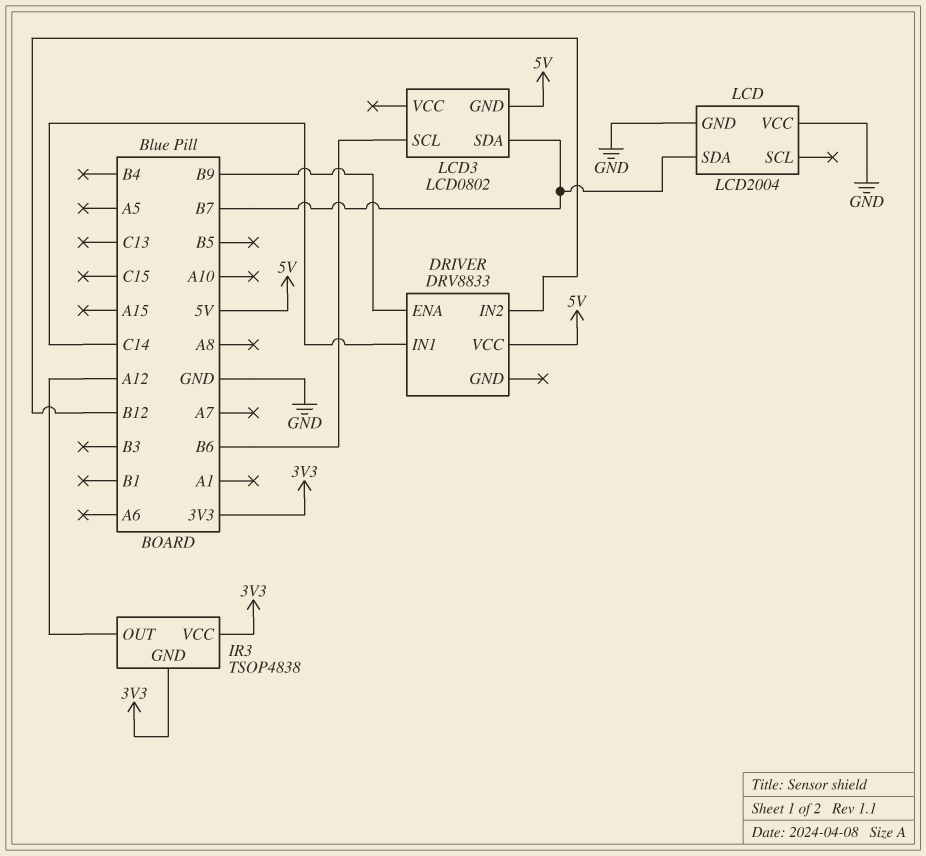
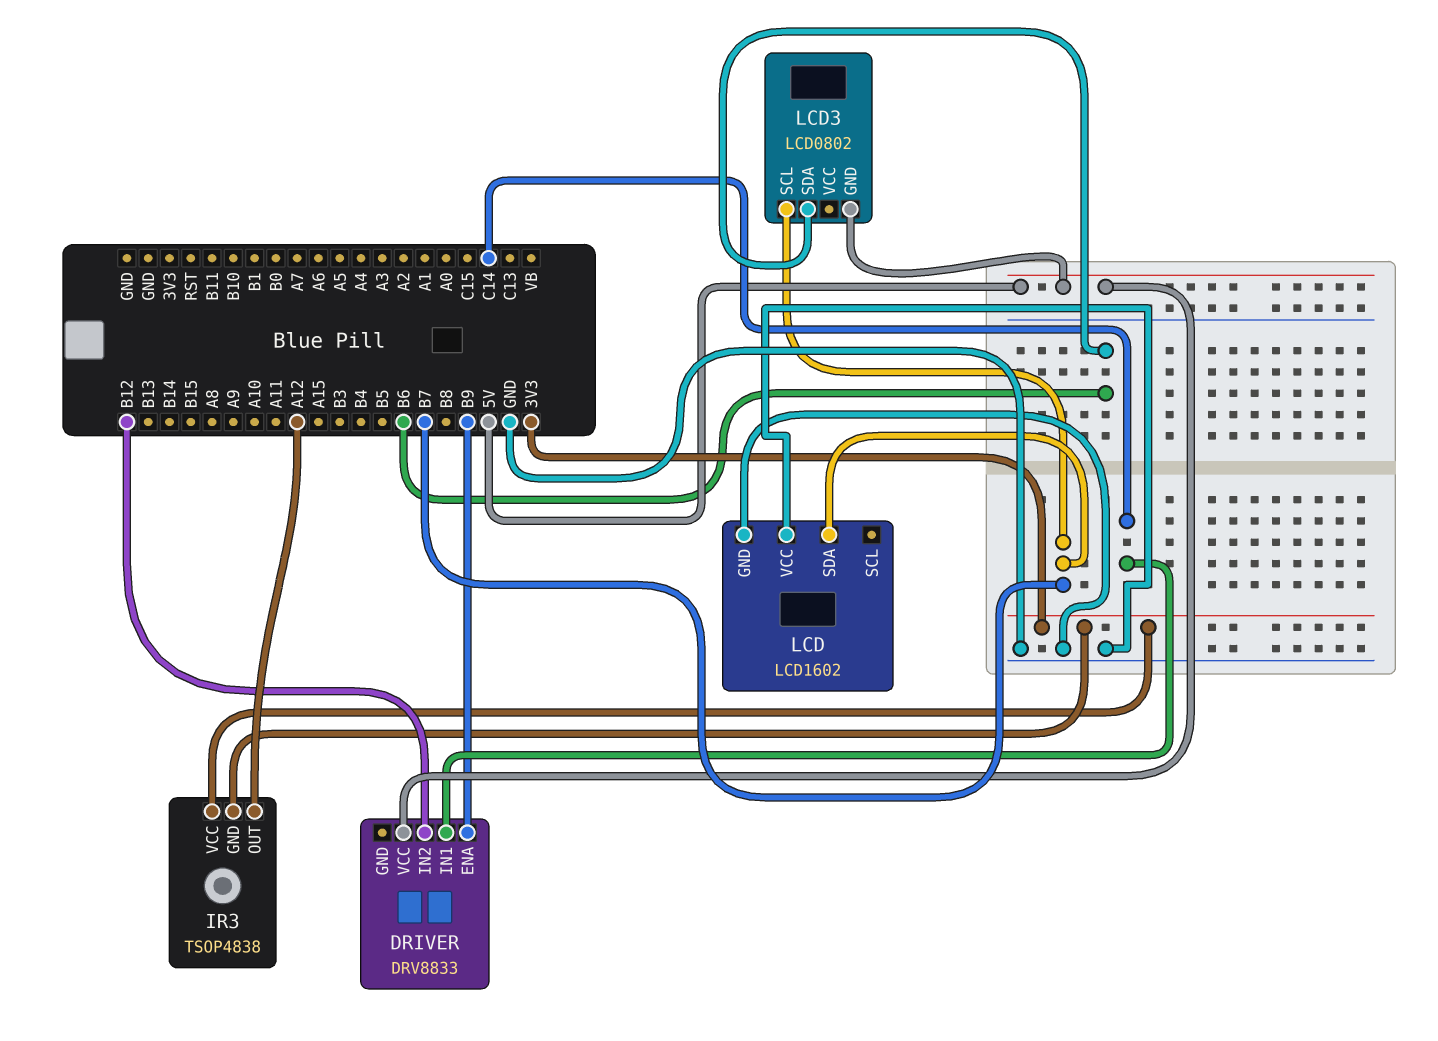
LCD: LCD2004 -> LCD1602
LCD3 pin SCL: B6 -> B7
LCD3 pin SDA: B7 -> B6

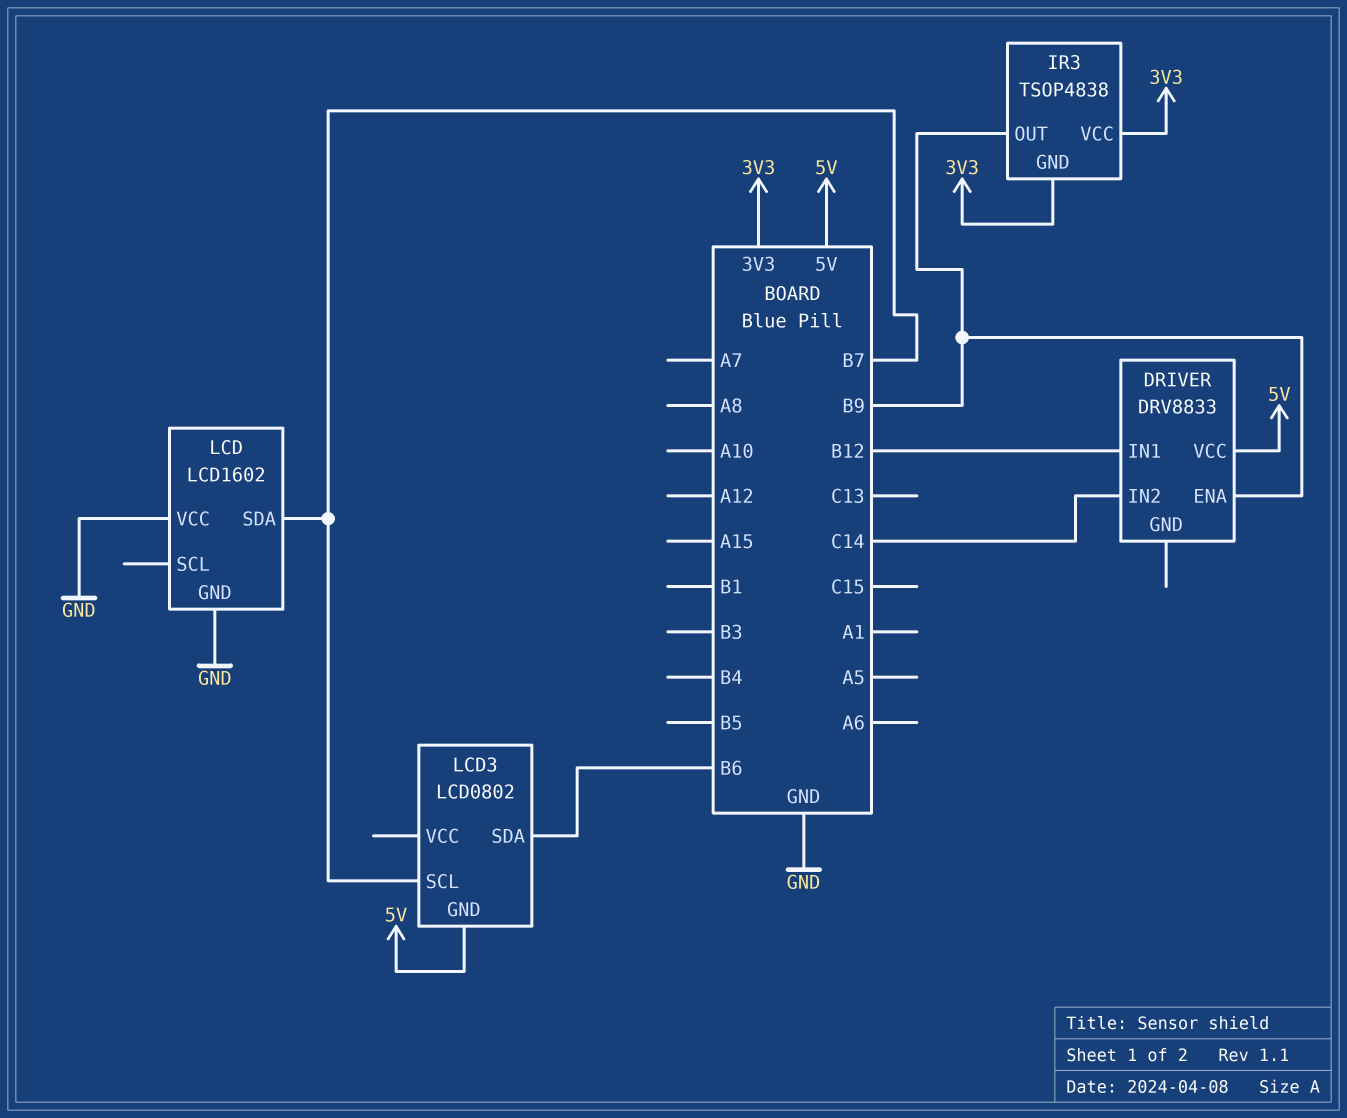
DRIVER pin IN1: C14 -> B12
DRIVER pin IN2: B12 -> C14
IR3 pin OUT: A12 -> B9

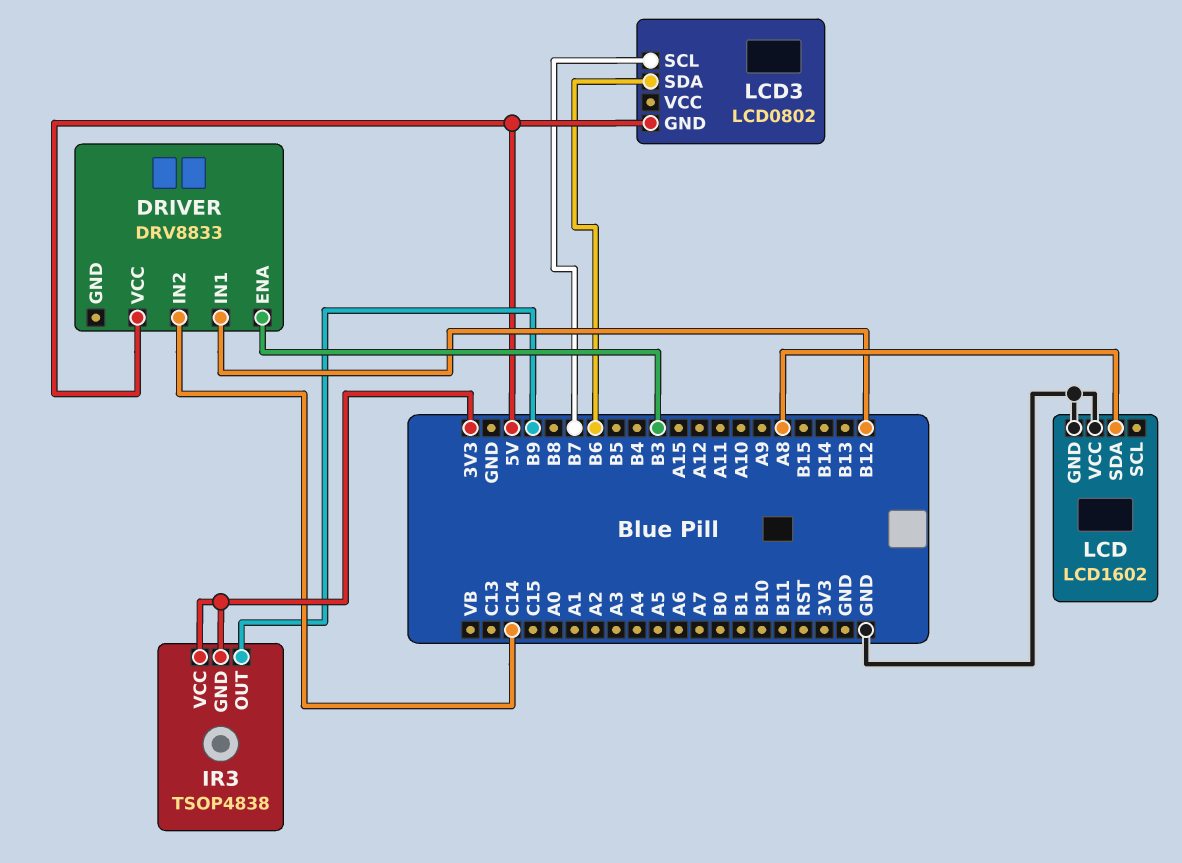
DRIVER pin ENA: B9 -> B3
LCD pin SDA: B7 -> A8

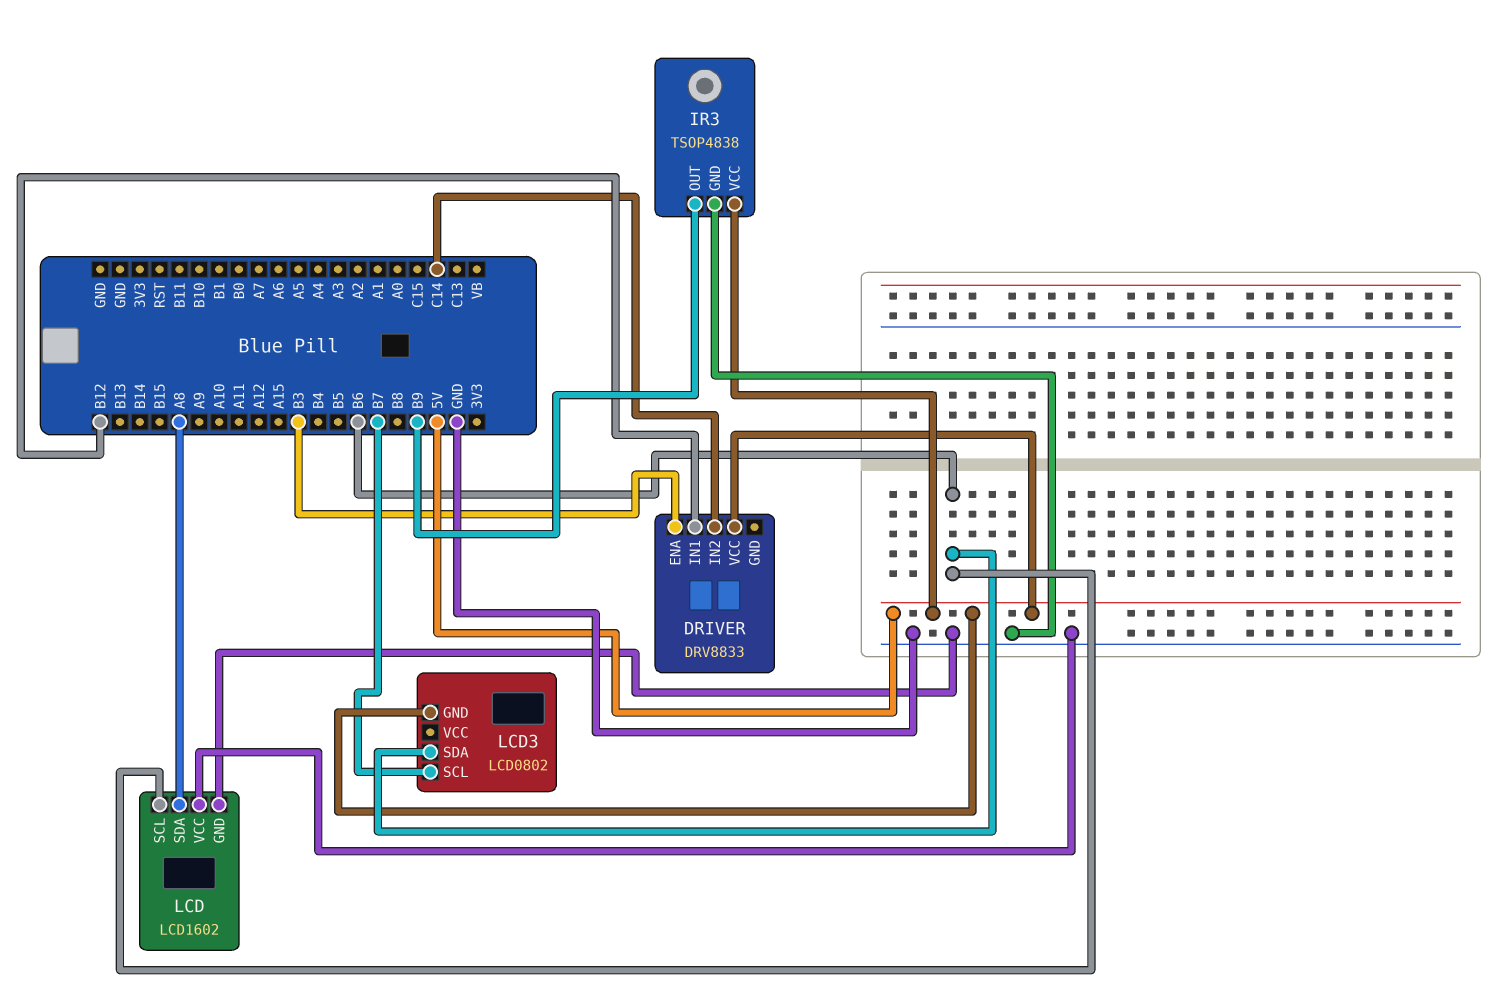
IR3 pin GND: 3V3 -> GND
IR3 pin VCC: 3V3 -> 5V
LCD pin SCL: none -> B6

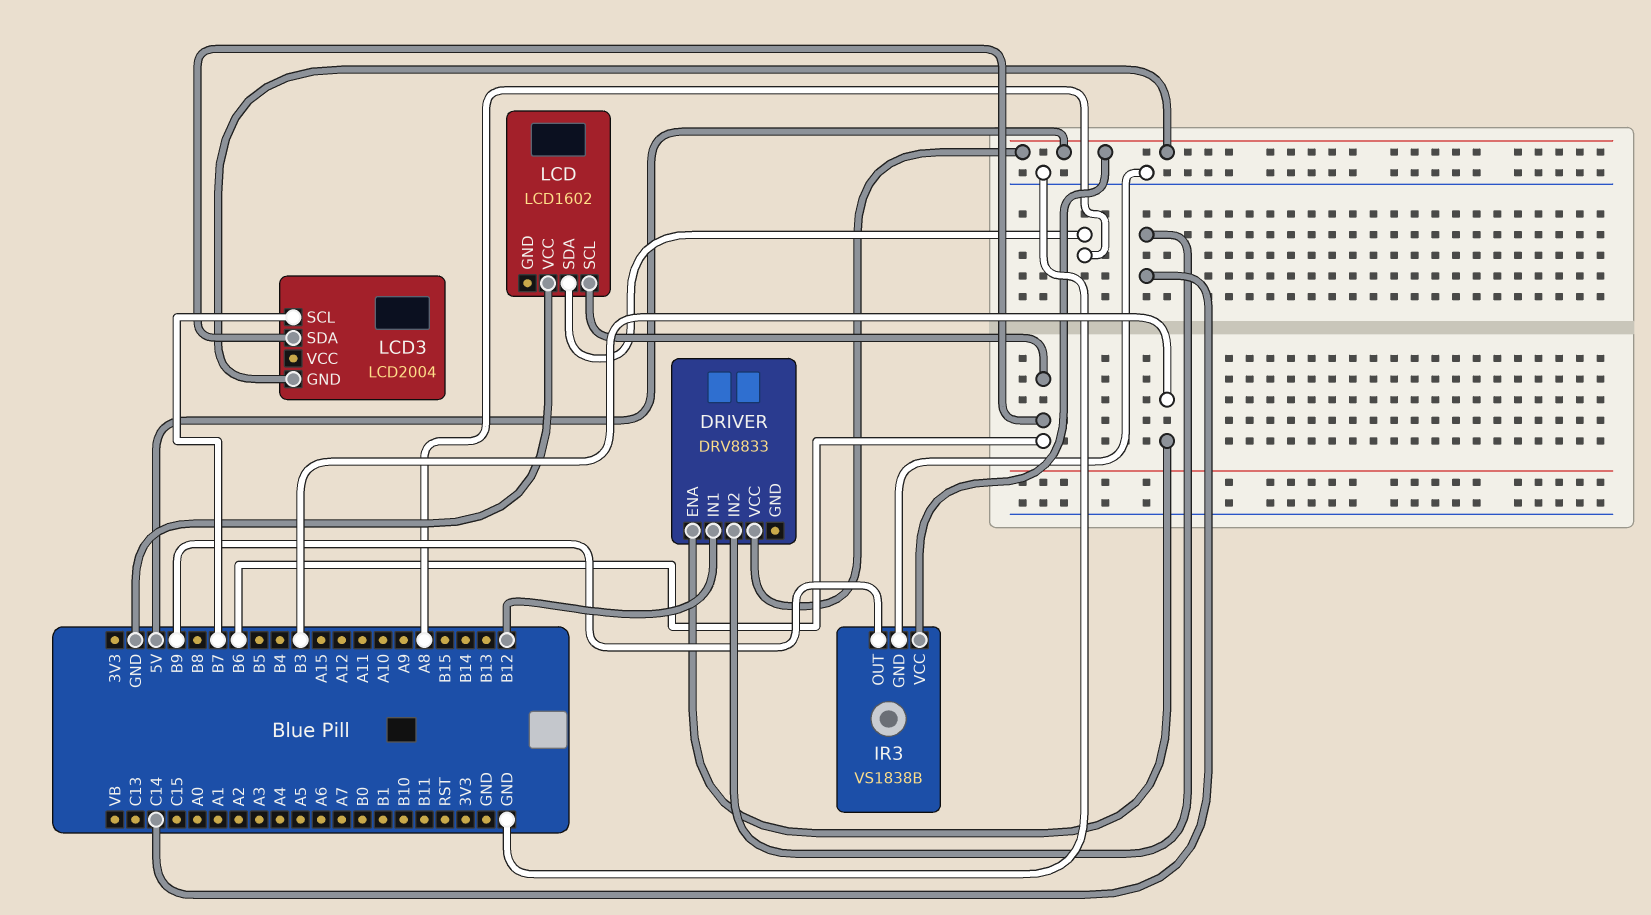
IR3: TSOP4838 -> VS1838B
LCD pin GND: GND -> none
LCD3: LCD0802 -> LCD2004

